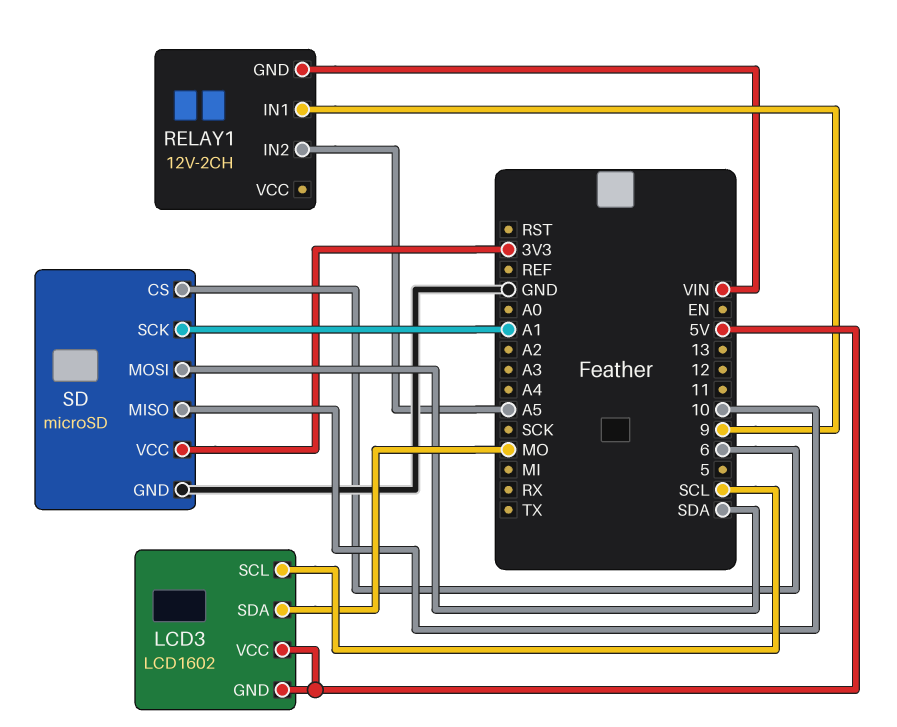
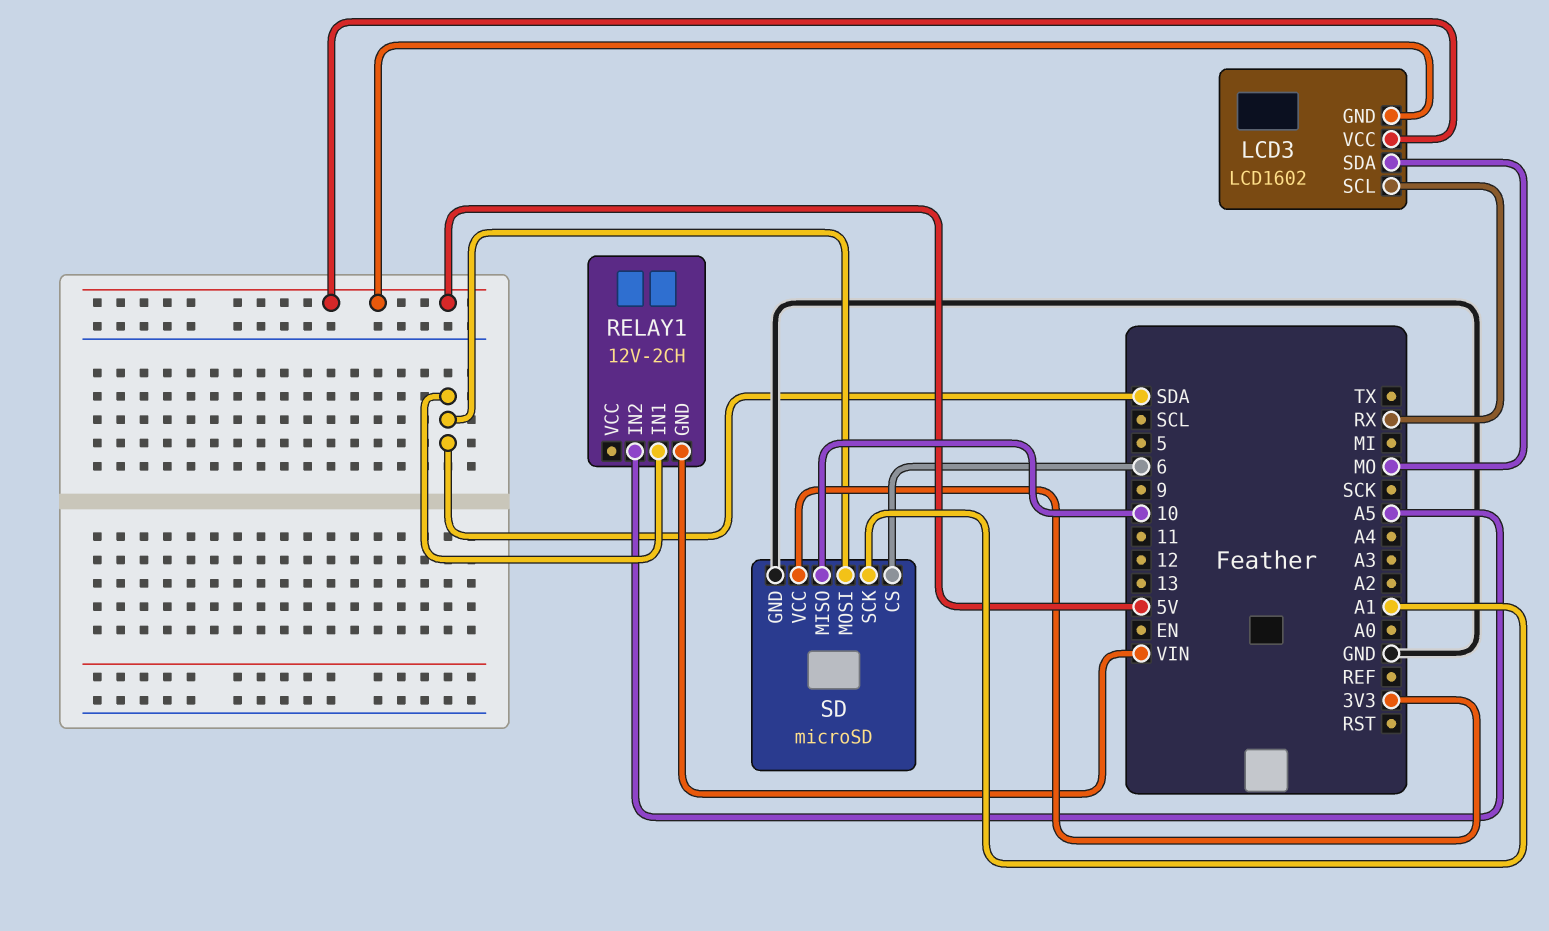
LCD3 pin SCL: SCL -> RX
RELAY1 pin IN1: 9 -> SDA

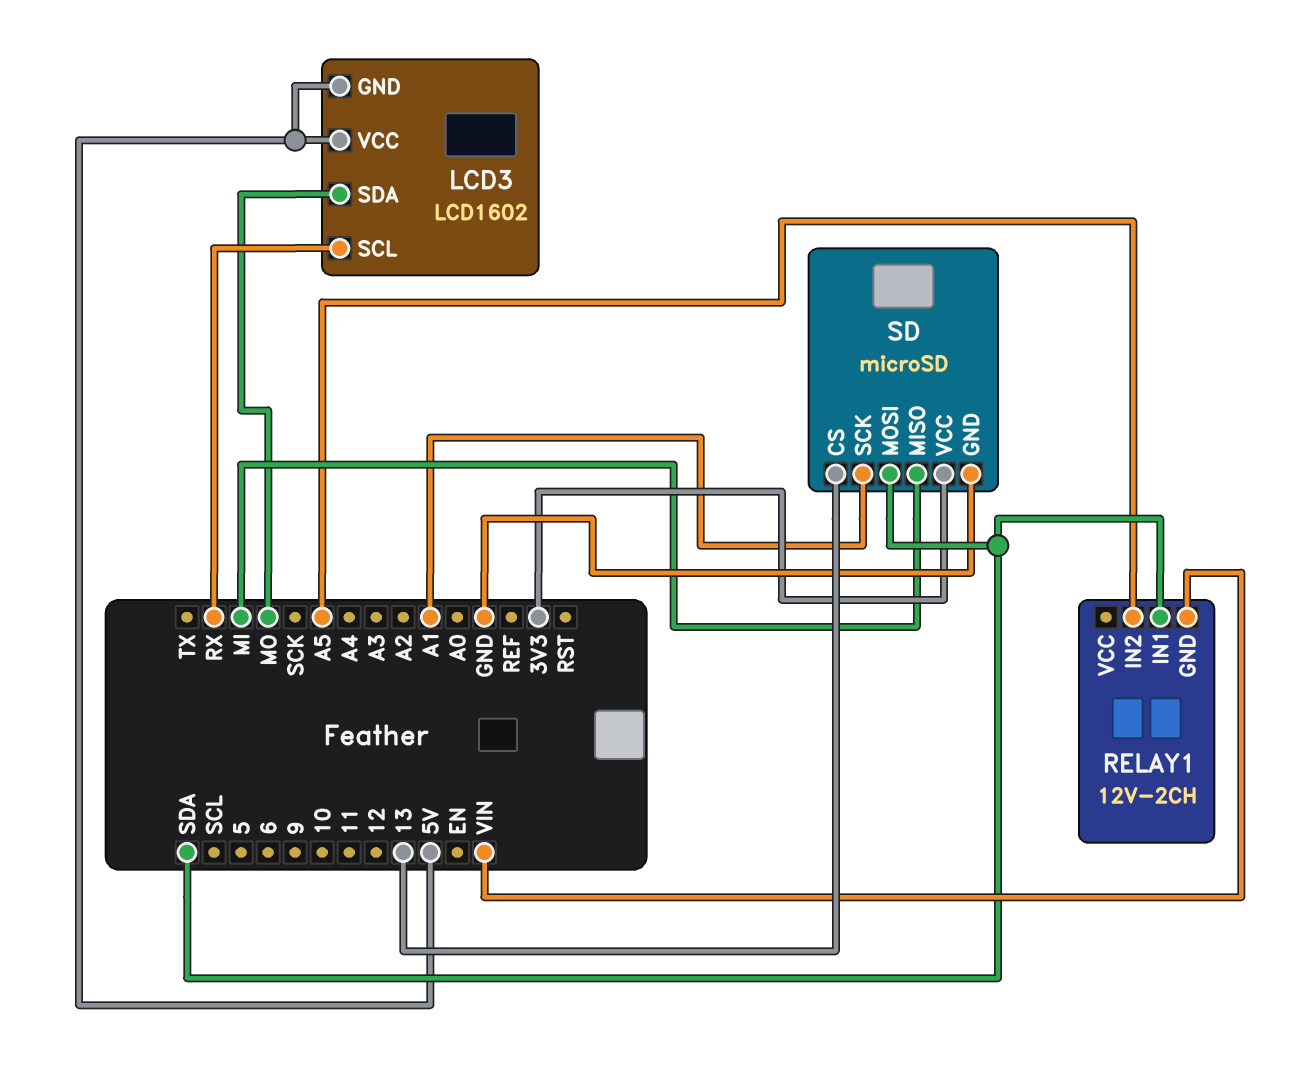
SD pin CS: 6 -> 13
SD pin MISO: 10 -> MI

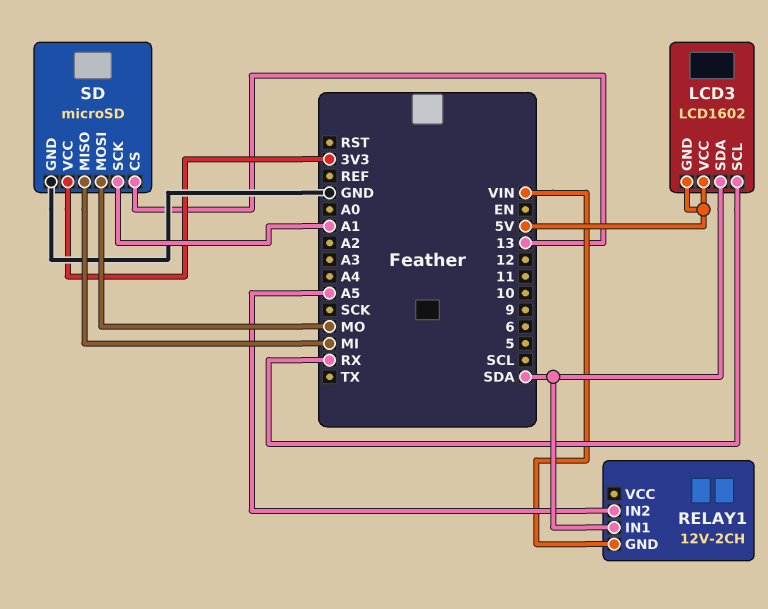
LCD3 pin SDA: MO -> SDA
SD pin MOSI: SDA -> MO

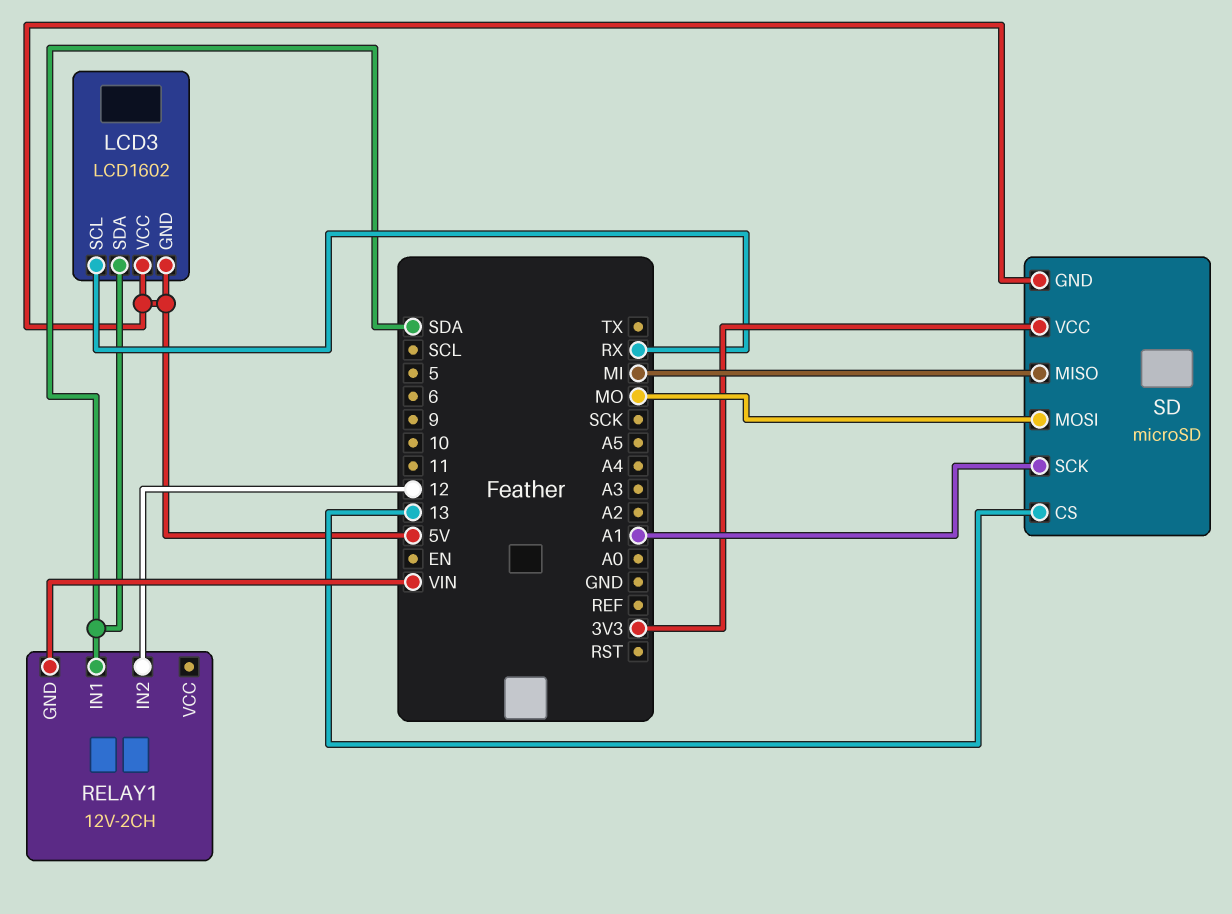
RELAY1 pin IN2: A5 -> 12
SD pin GND: GND -> 5V

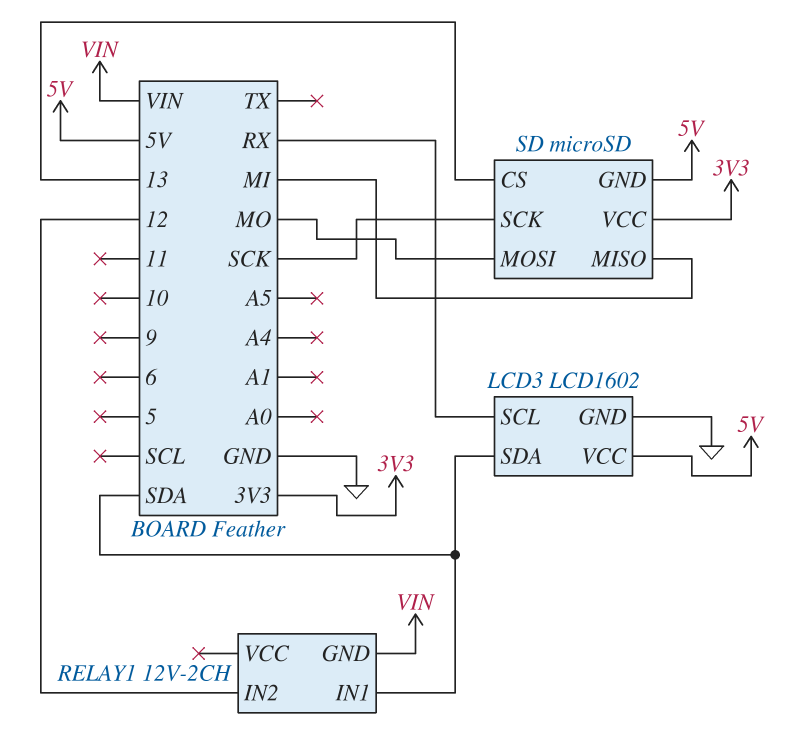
LCD3 pin GND: 5V -> GND
SD pin SCK: A1 -> SCK

